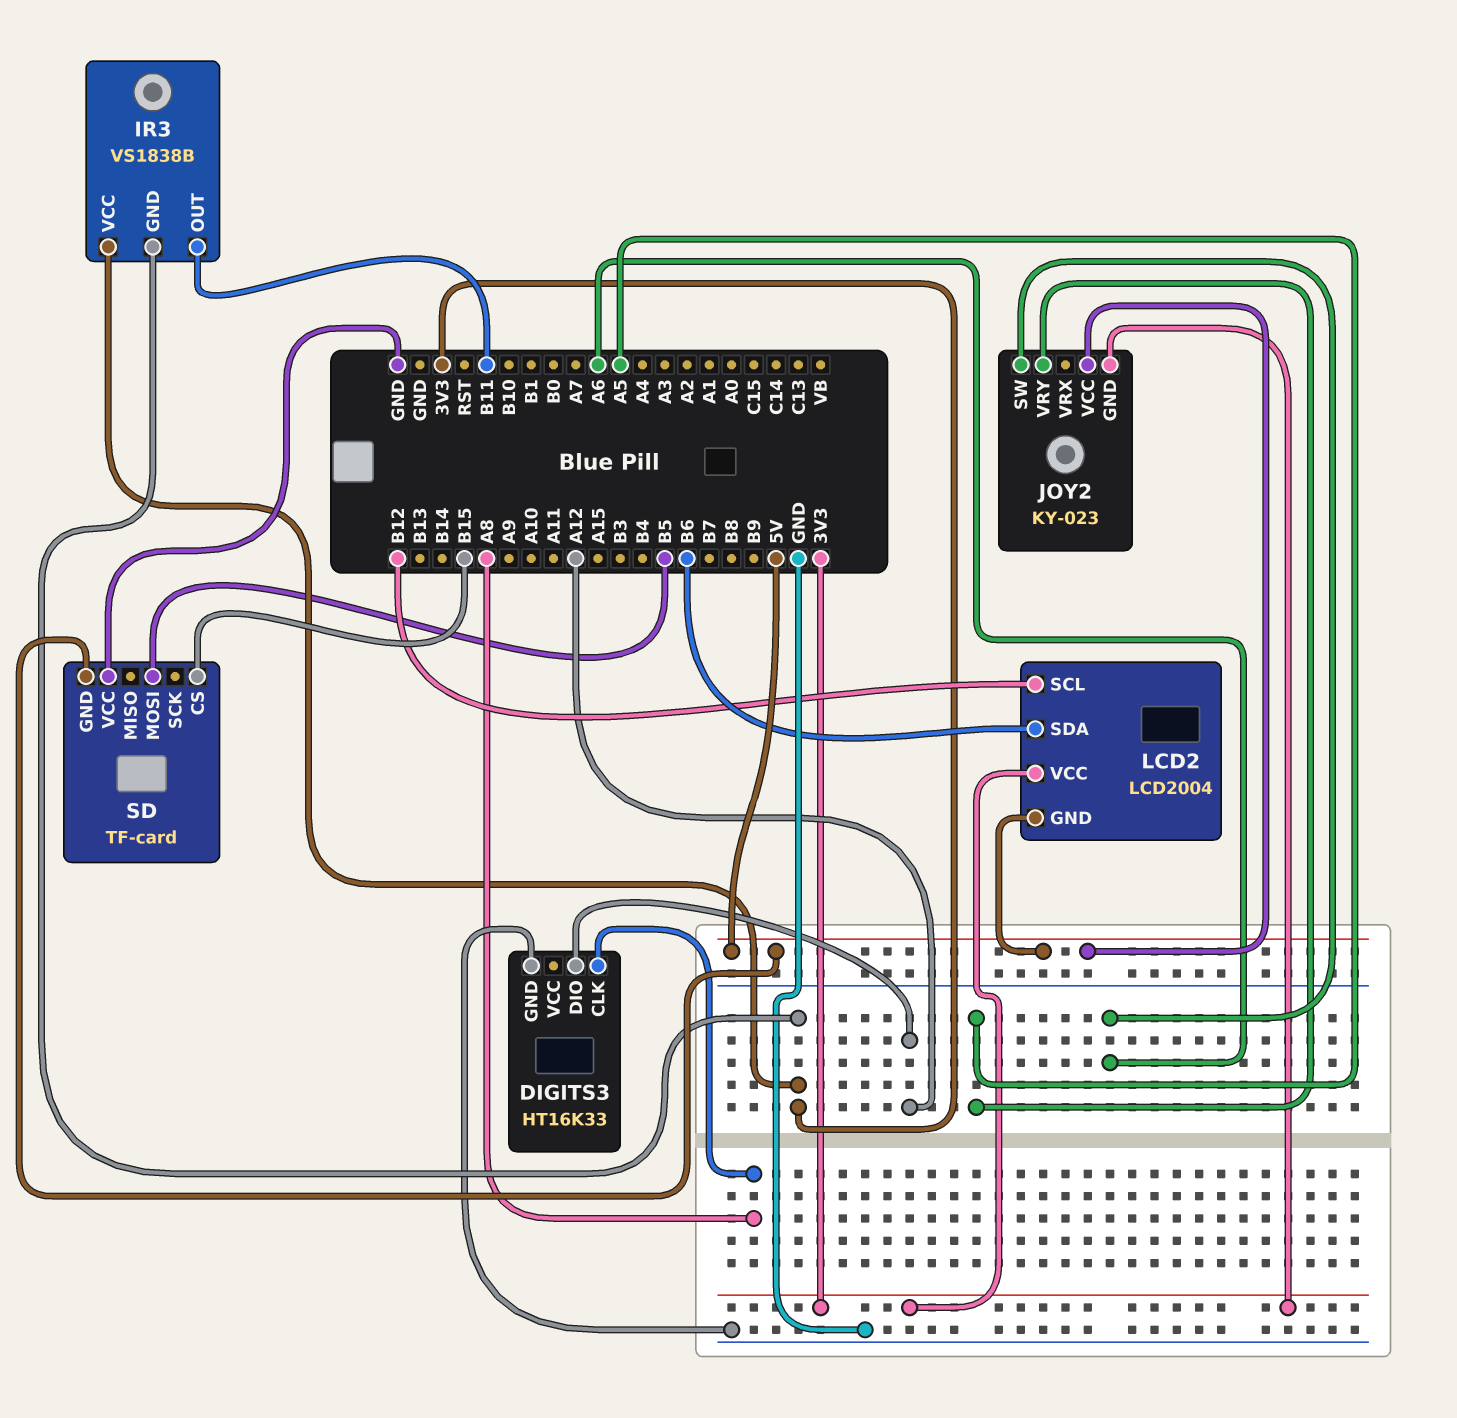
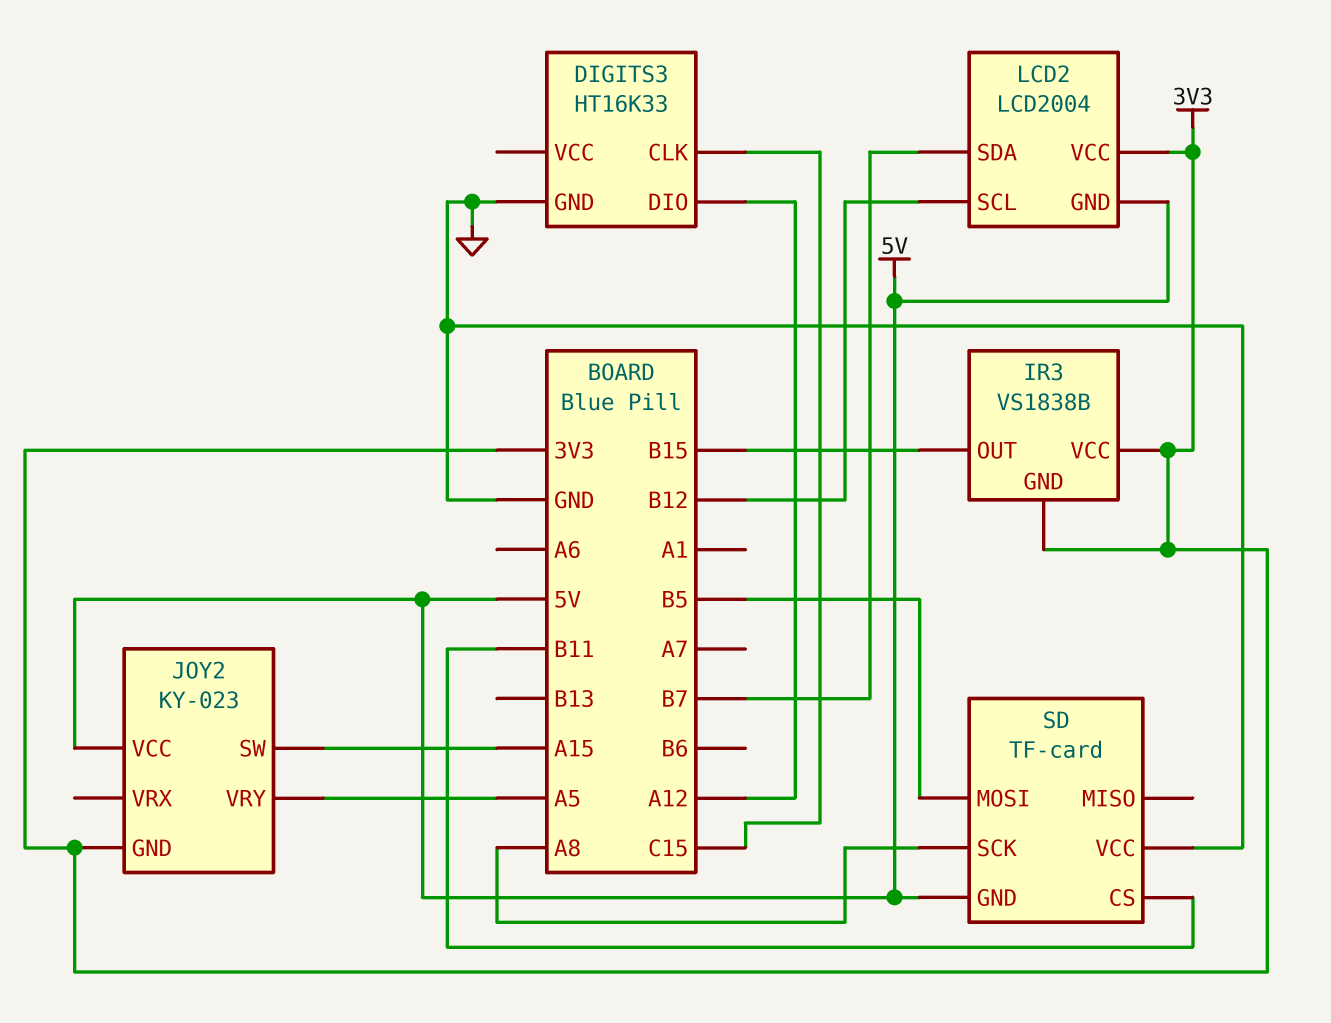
DIGITS3 pin CLK: A8 -> C15
IR3 pin OUT: B11 -> B15
JOY2 pin SW: A6 -> A15
LCD2 pin SDA: B6 -> B7
SD pin CS: B15 -> B11
SD pin SCK: none -> A8

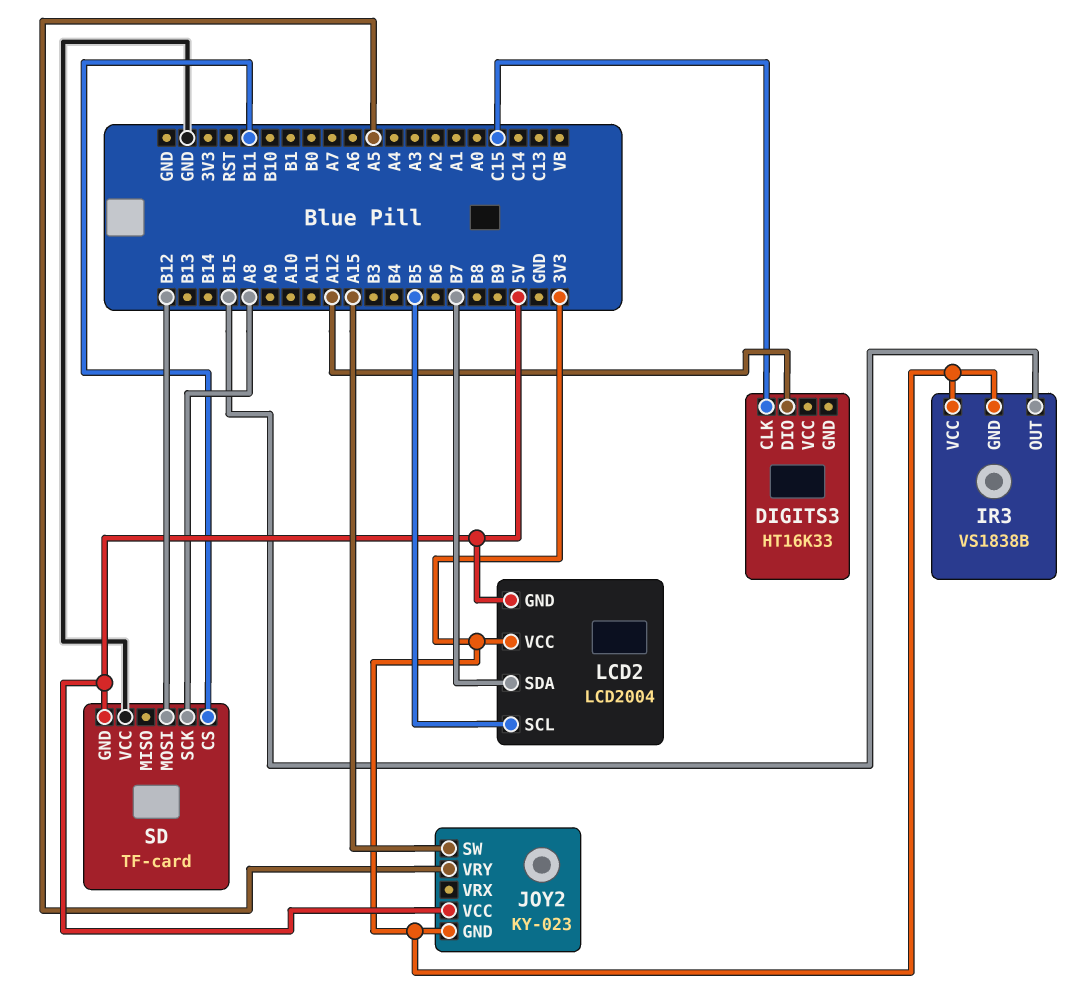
DIGITS3 pin GND: GND -> none
LCD2 pin SCL: B12 -> B5
SD pin MOSI: B5 -> B12

